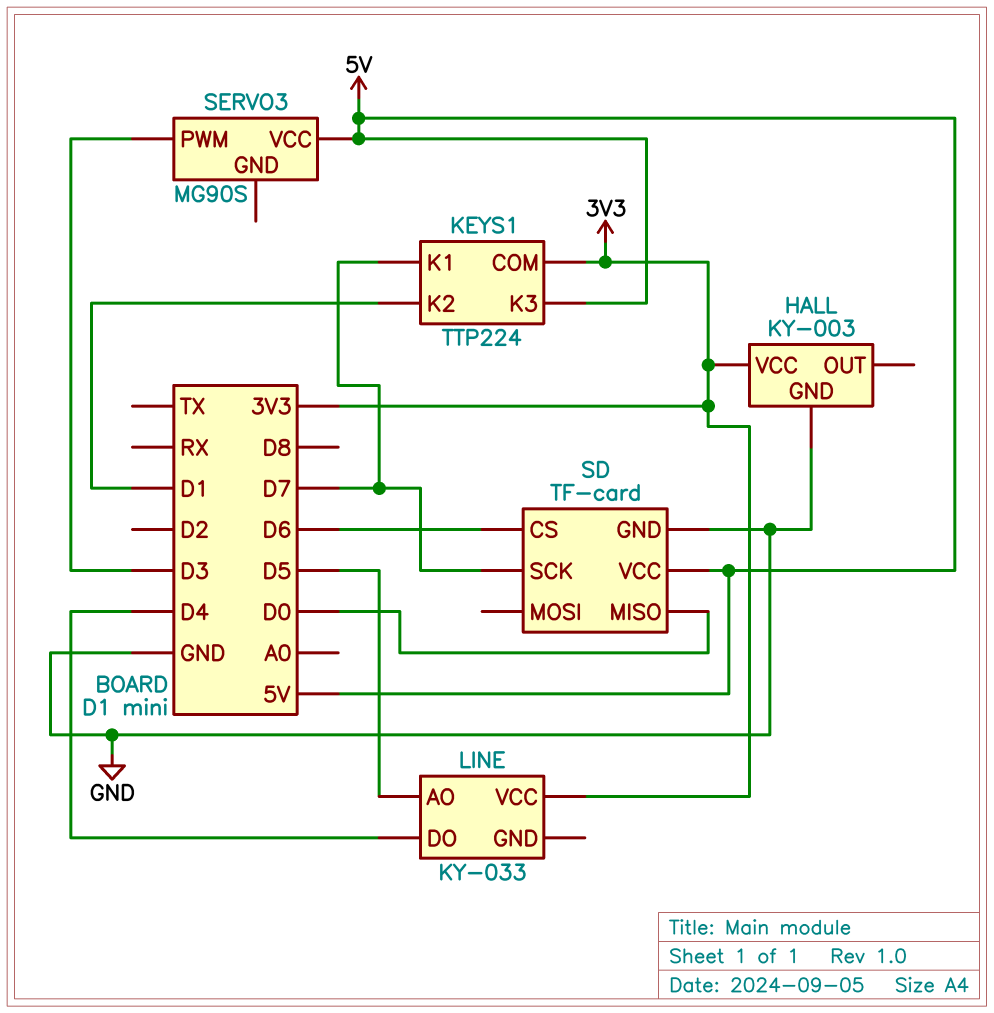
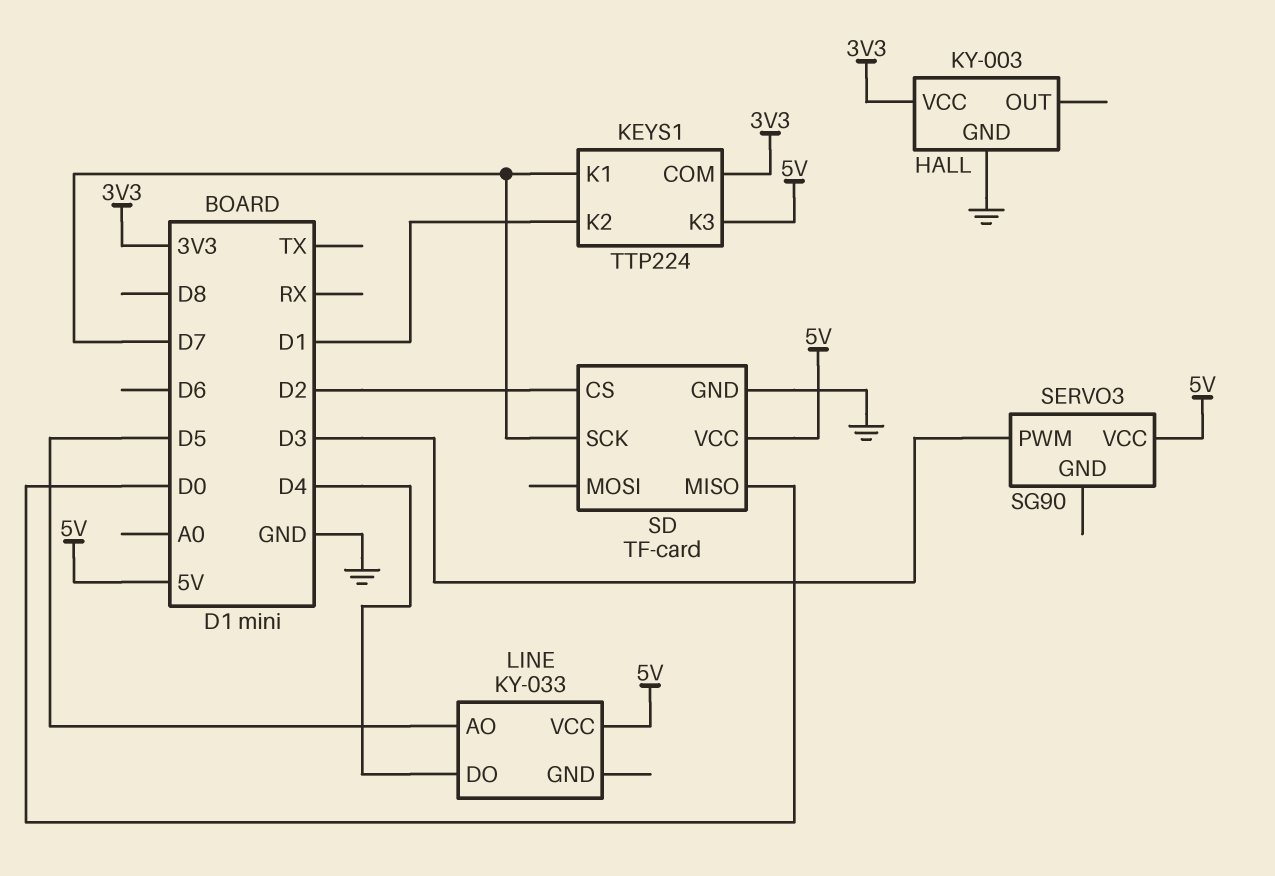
LINE pin VCC: 3V3 -> 5V
SD pin CS: D6 -> D2
SERVO3: MG90S -> SG90

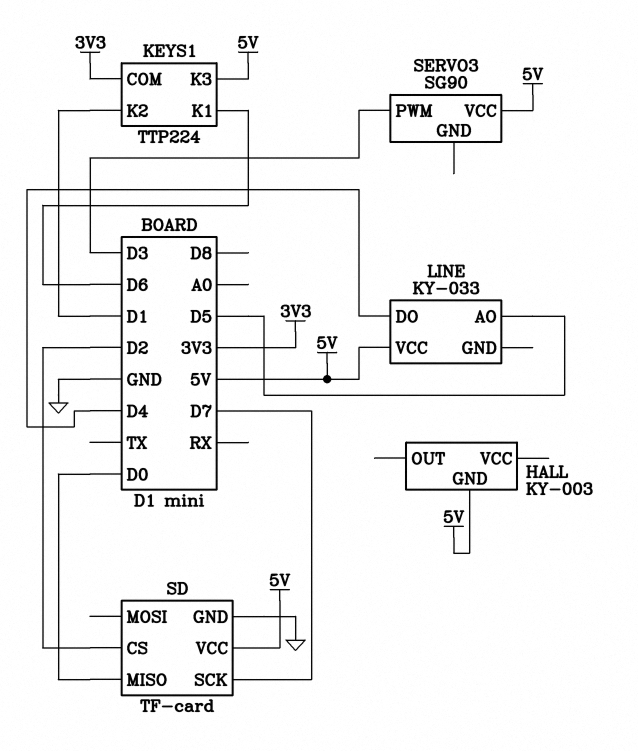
HALL pin GND: GND -> 5V
HALL pin VCC: 3V3 -> none
KEYS1 pin K1: D7 -> D6

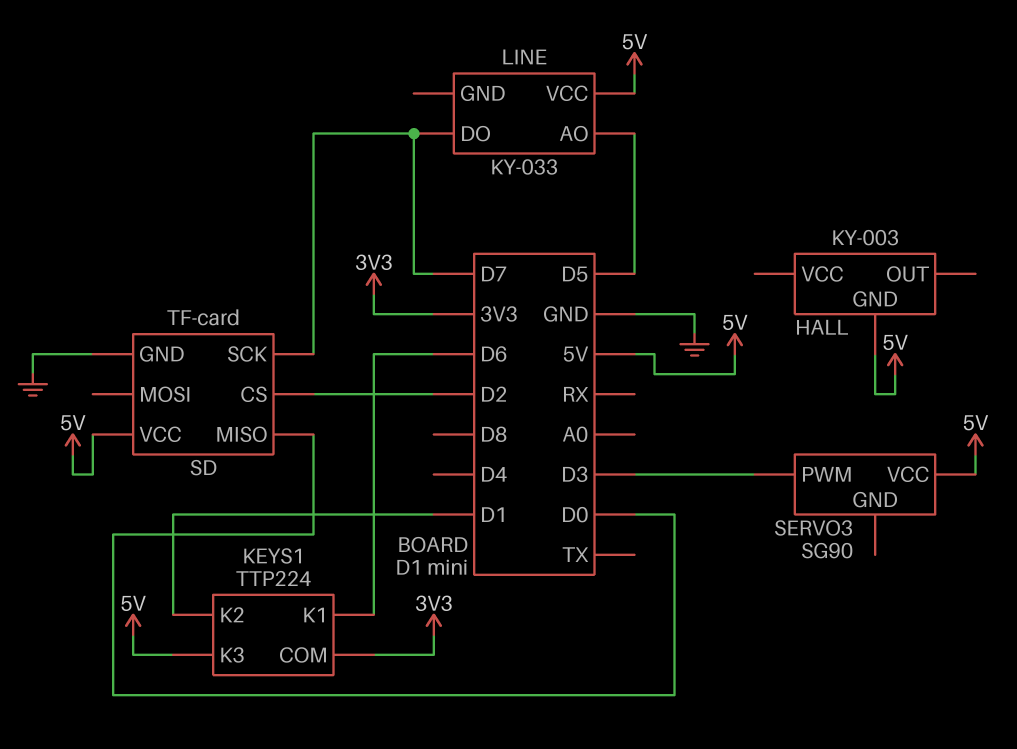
LINE pin DO: D4 -> D7

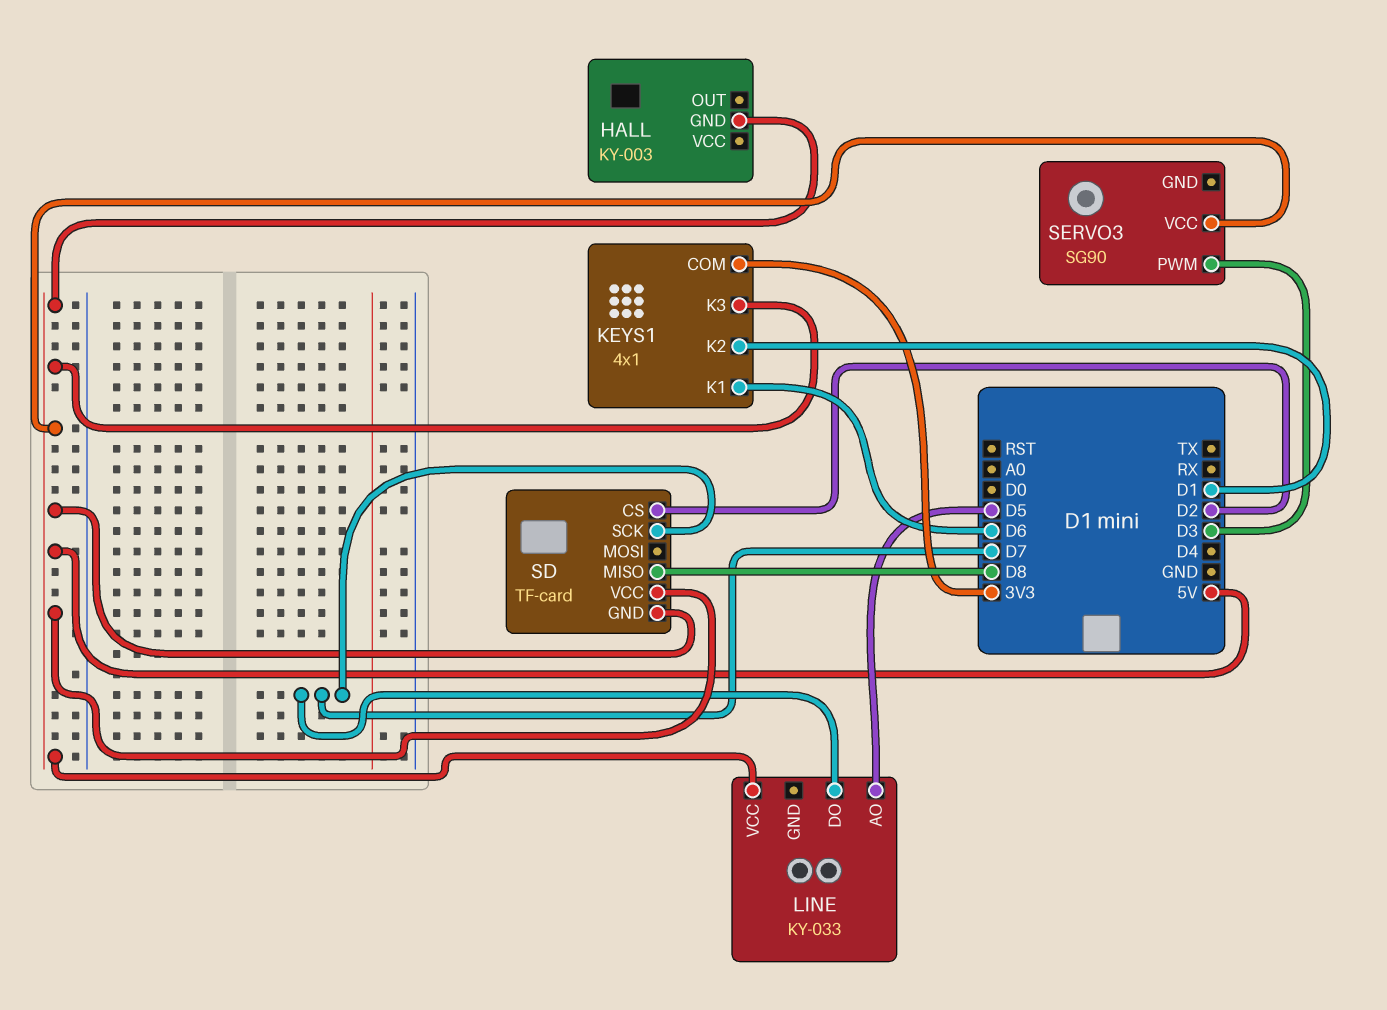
KEYS1: TTP224 -> 4x1
SD pin GND: GND -> 5V
SD pin MISO: D0 -> D8

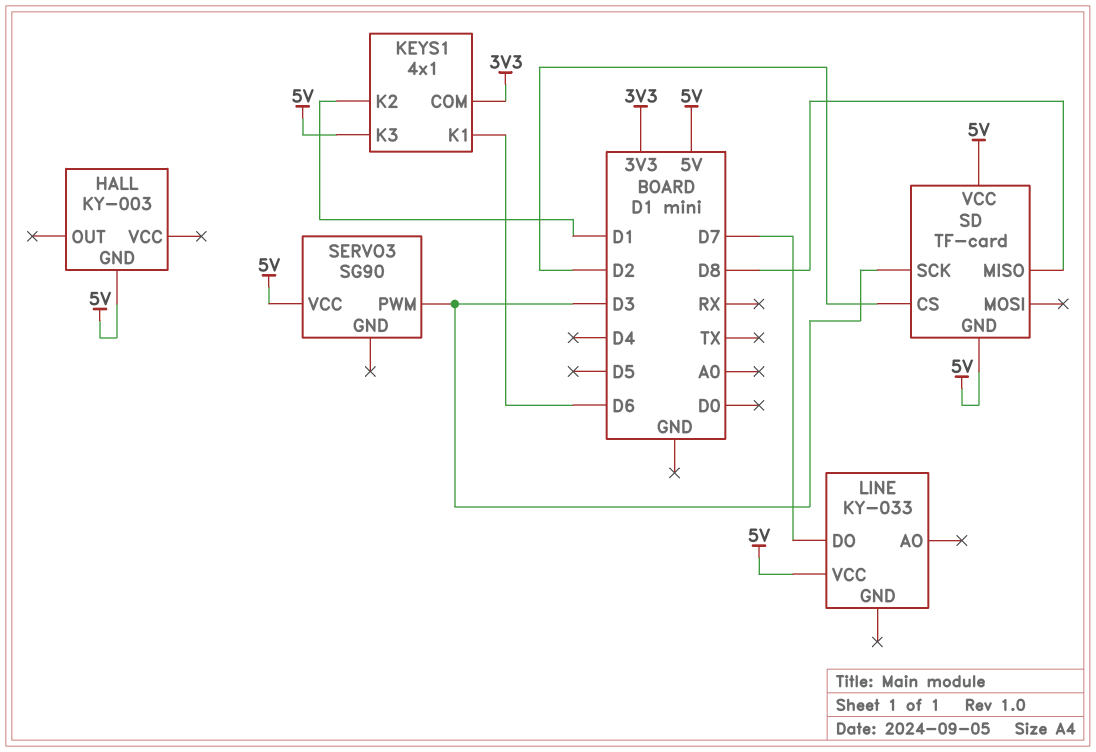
LINE pin AO: D5 -> none
SD pin SCK: D7 -> D3

